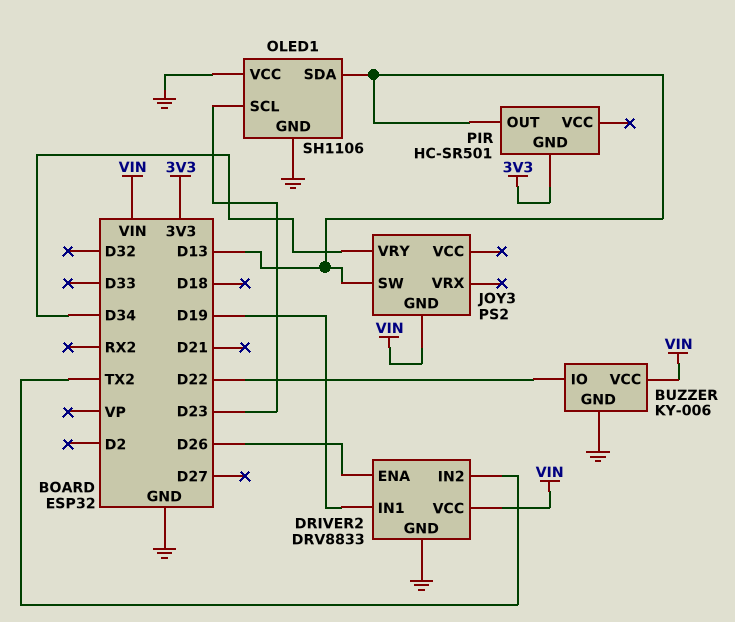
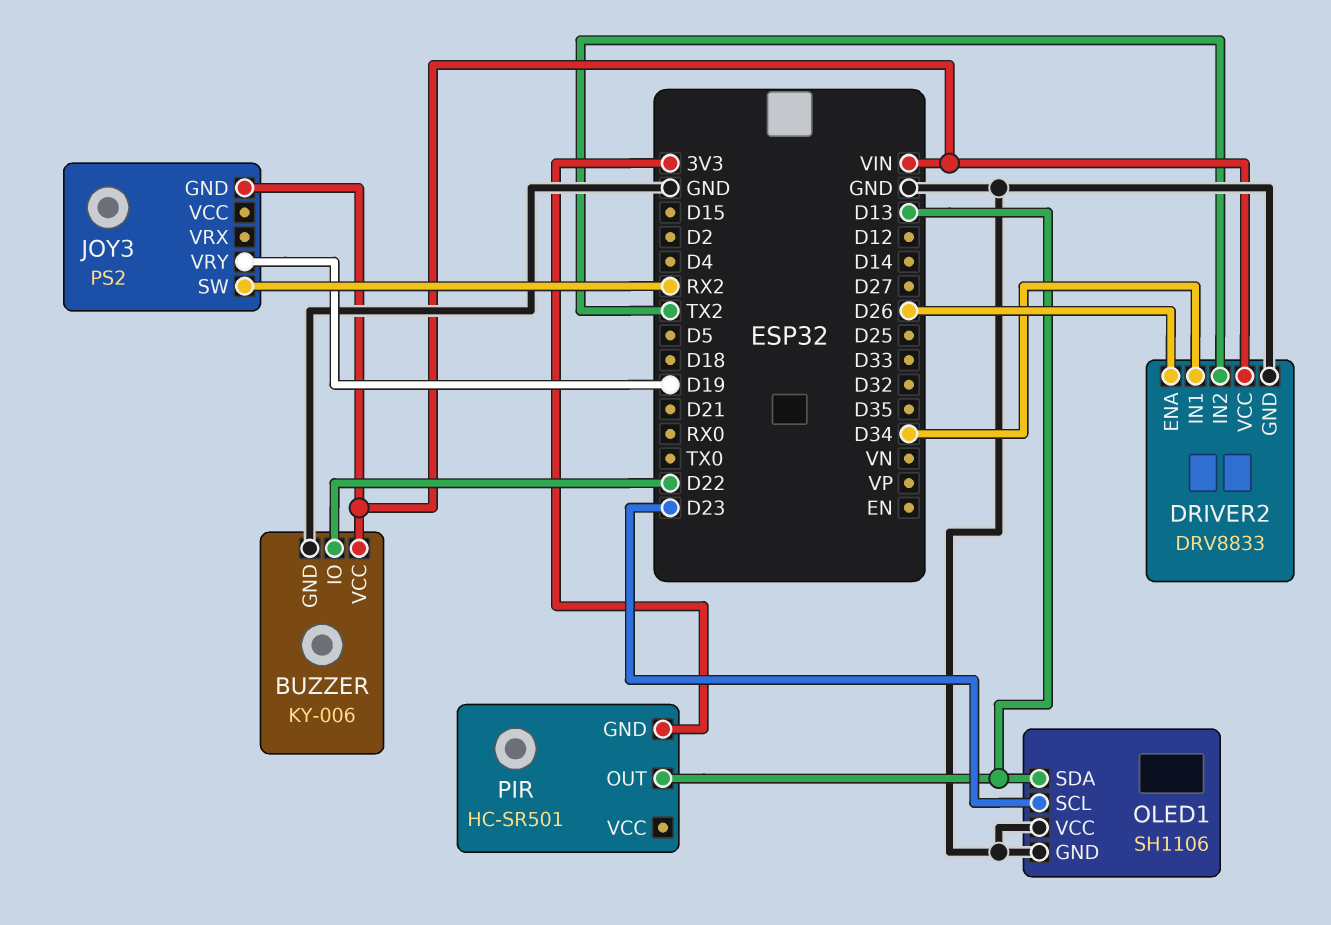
DRIVER2 pin IN1: D19 -> D34
JOY3 pin SW: D13 -> RX2
JOY3 pin VRY: D34 -> D19

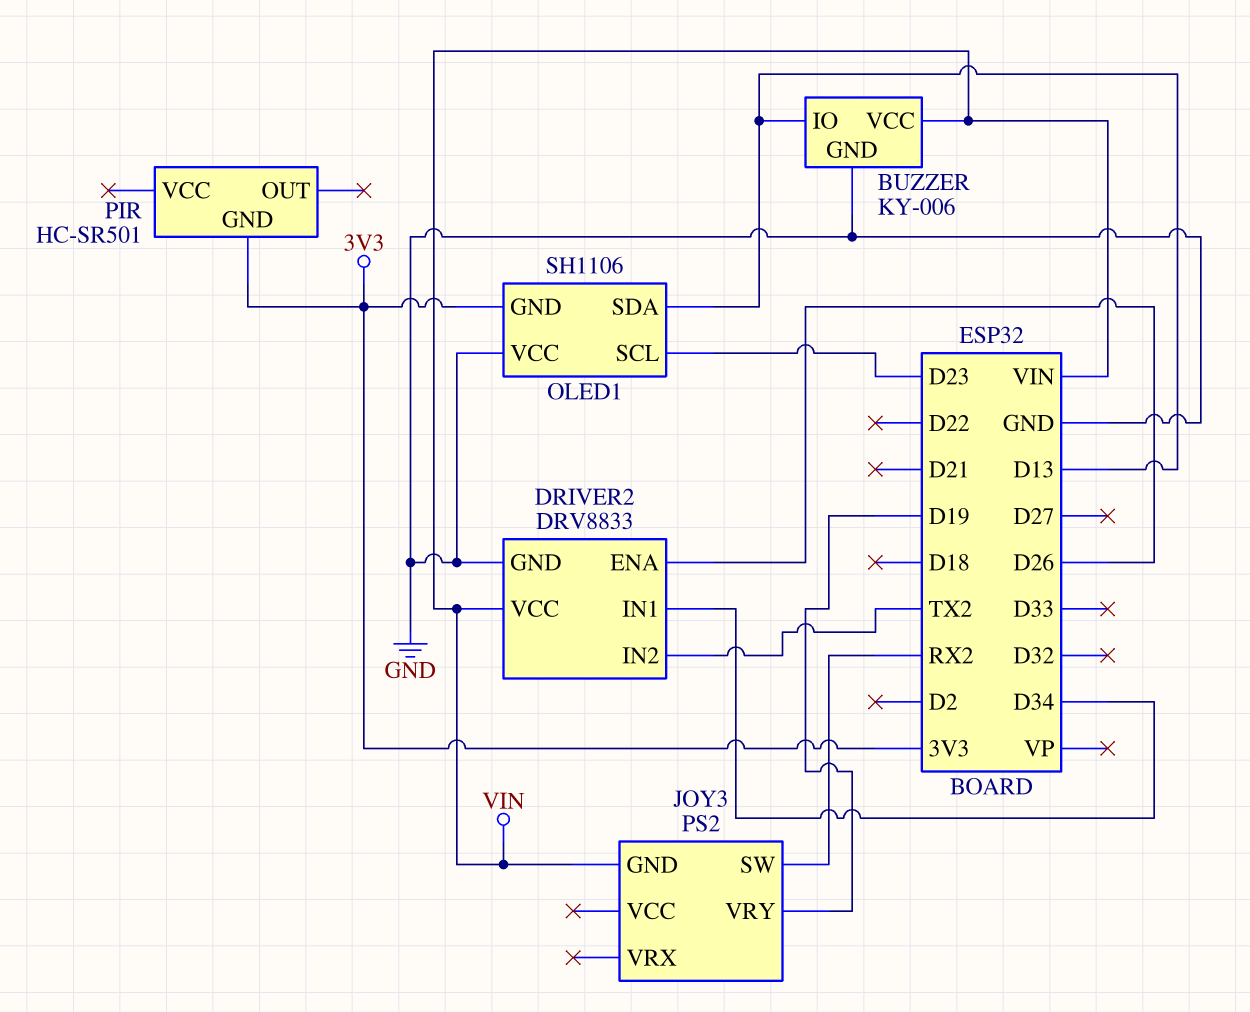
BUZZER pin IO: D22 -> D13
OLED1 pin GND: GND -> 3V3
PIR pin OUT: D13 -> none

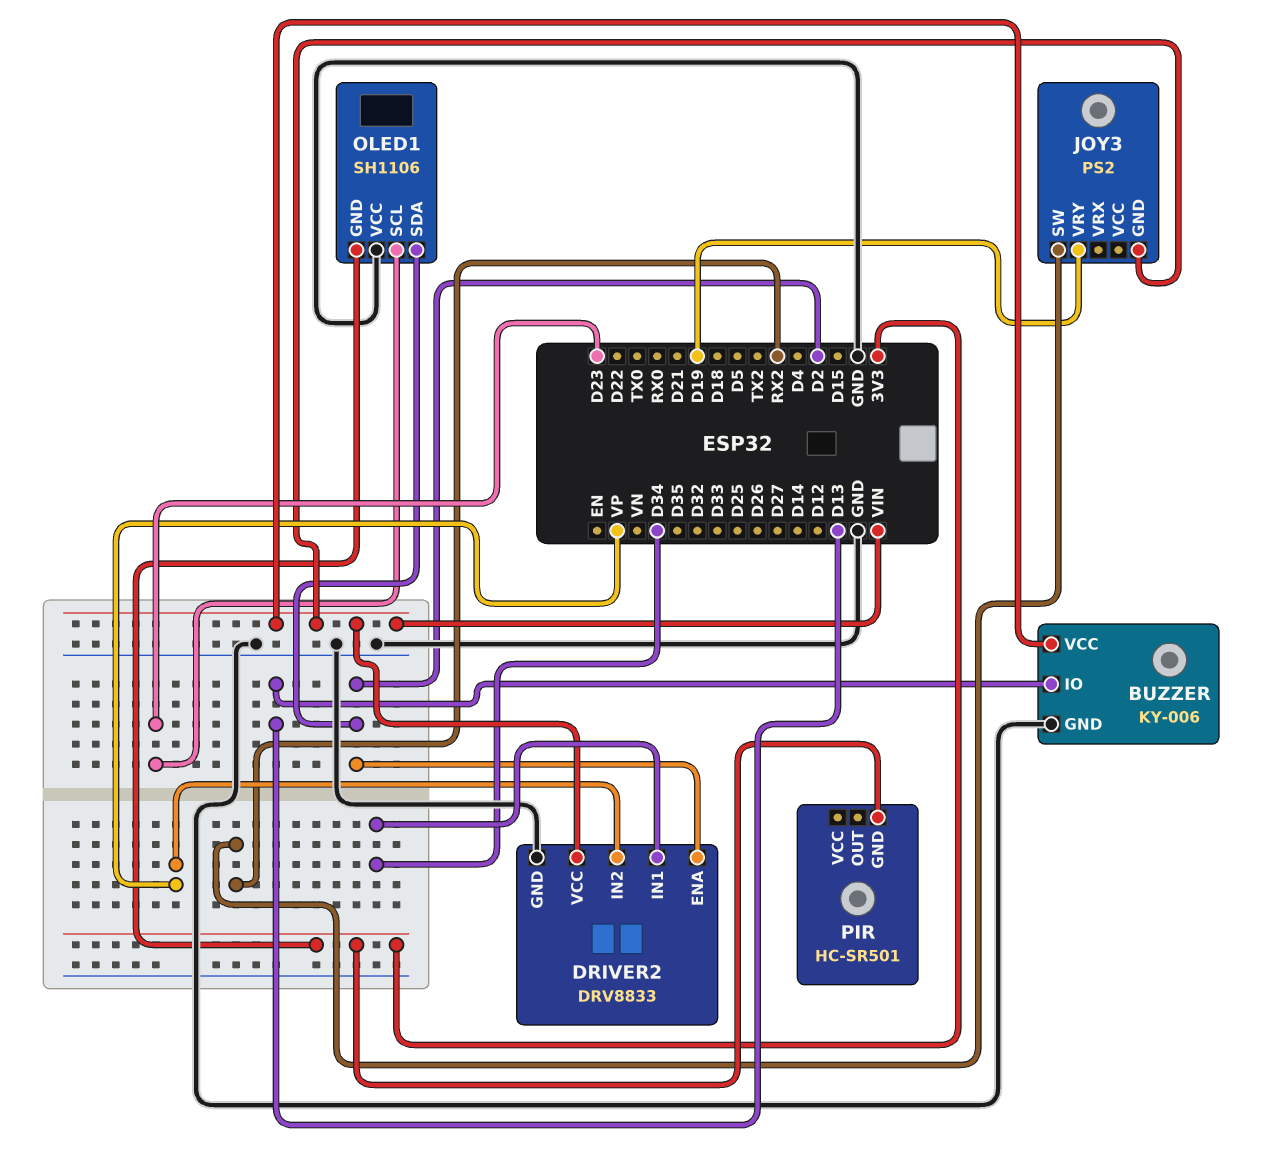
DRIVER2 pin ENA: D26 -> D2
DRIVER2 pin IN2: TX2 -> VP
OLED1 pin SDA: D13 -> D2

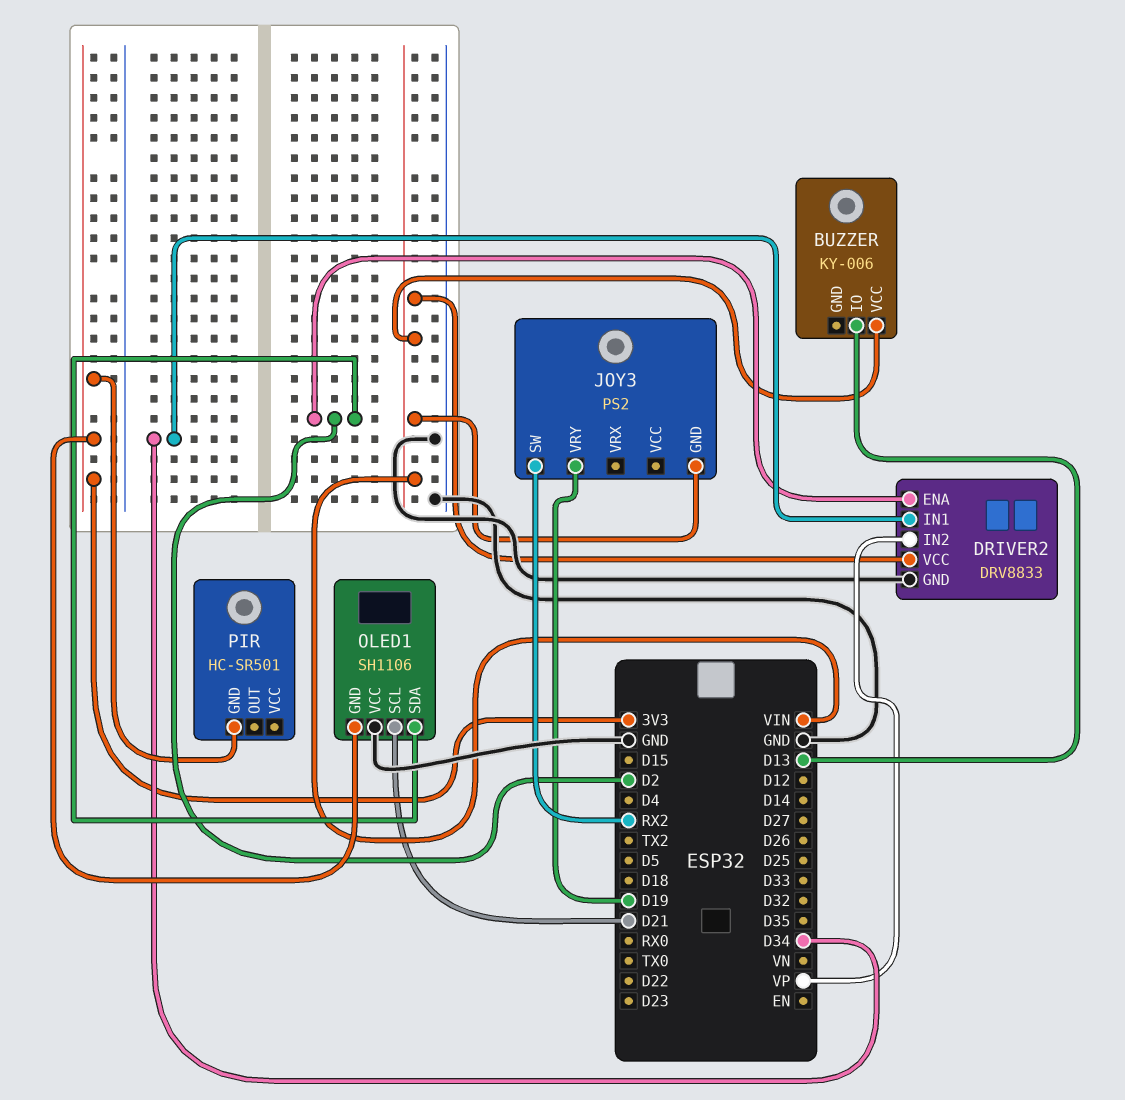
BUZZER pin GND: GND -> none
OLED1 pin SCL: D23 -> D21

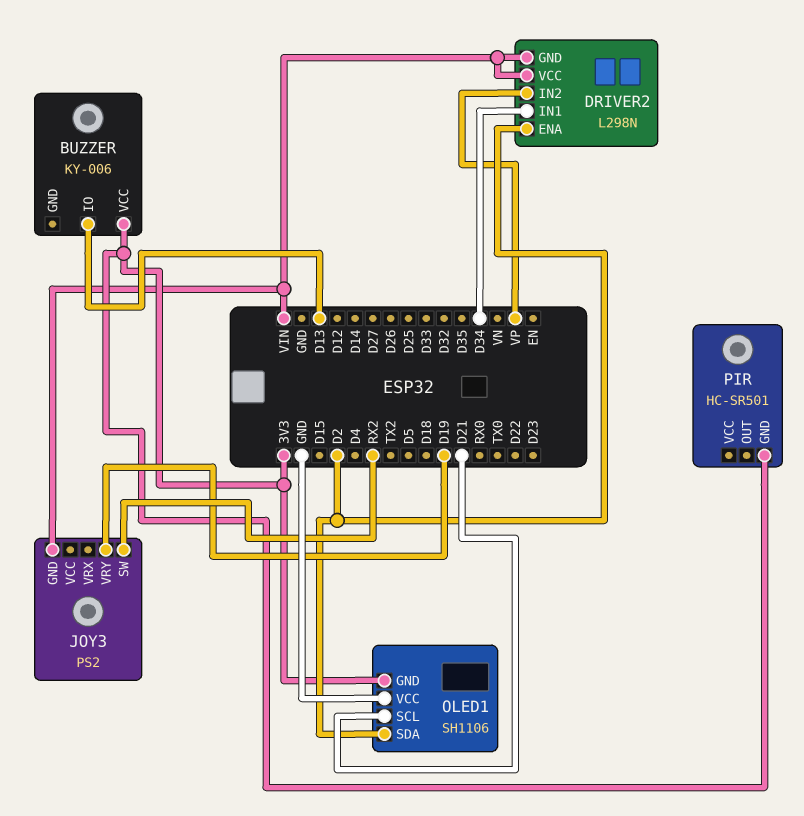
BUZZER pin VCC: VIN -> 3V3
DRIVER2: DRV8833 -> L298N
DRIVER2 pin GND: GND -> VIN

